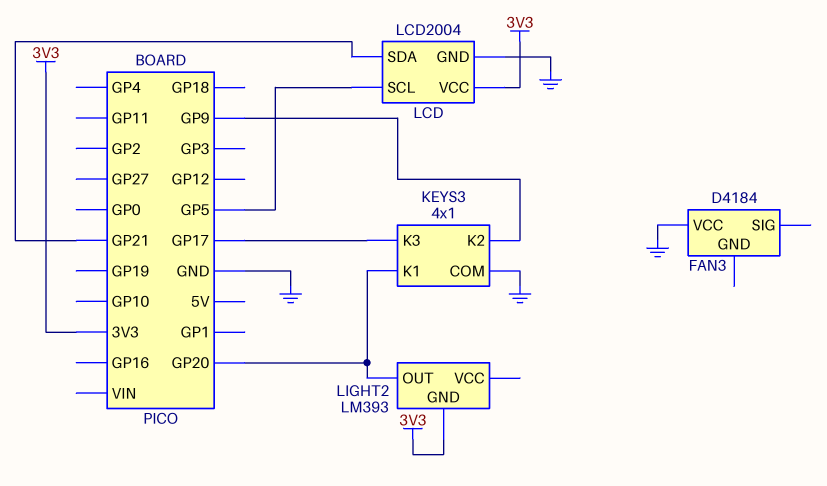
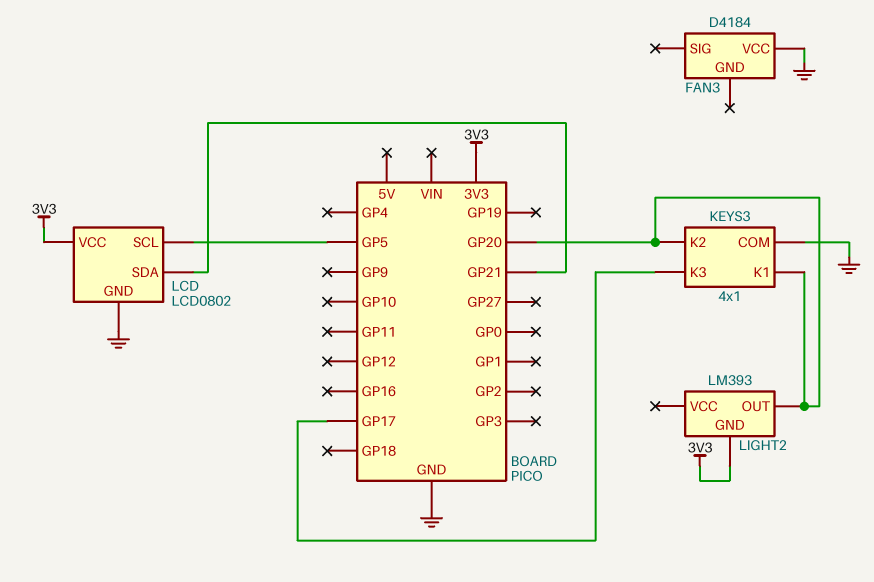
KEYS3 pin K2: GP9 -> GP20
LCD: LCD2004 -> LCD0802

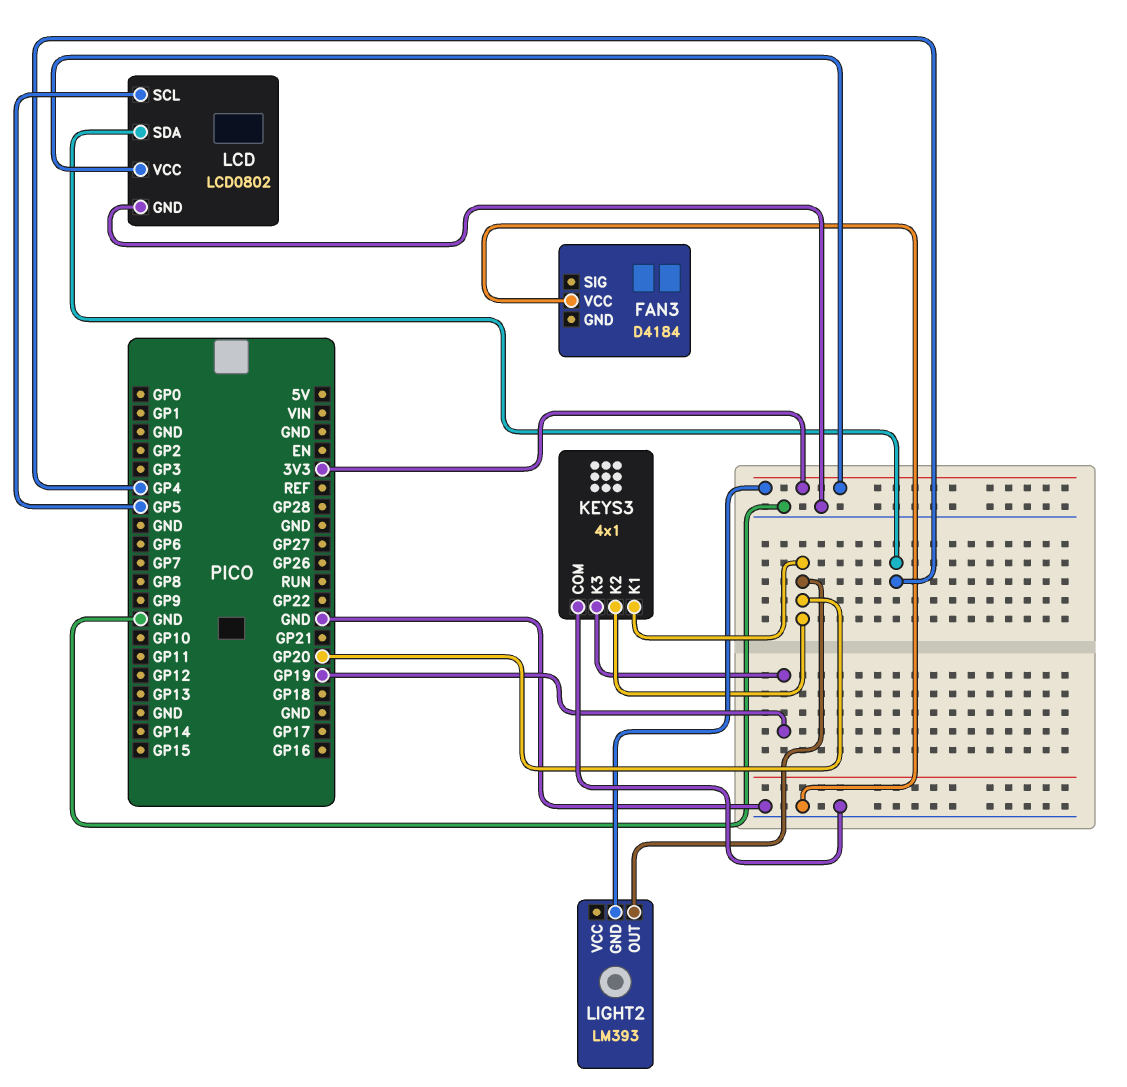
KEYS3 pin K3: GP17 -> GP19
LCD pin SDA: GP21 -> GP4

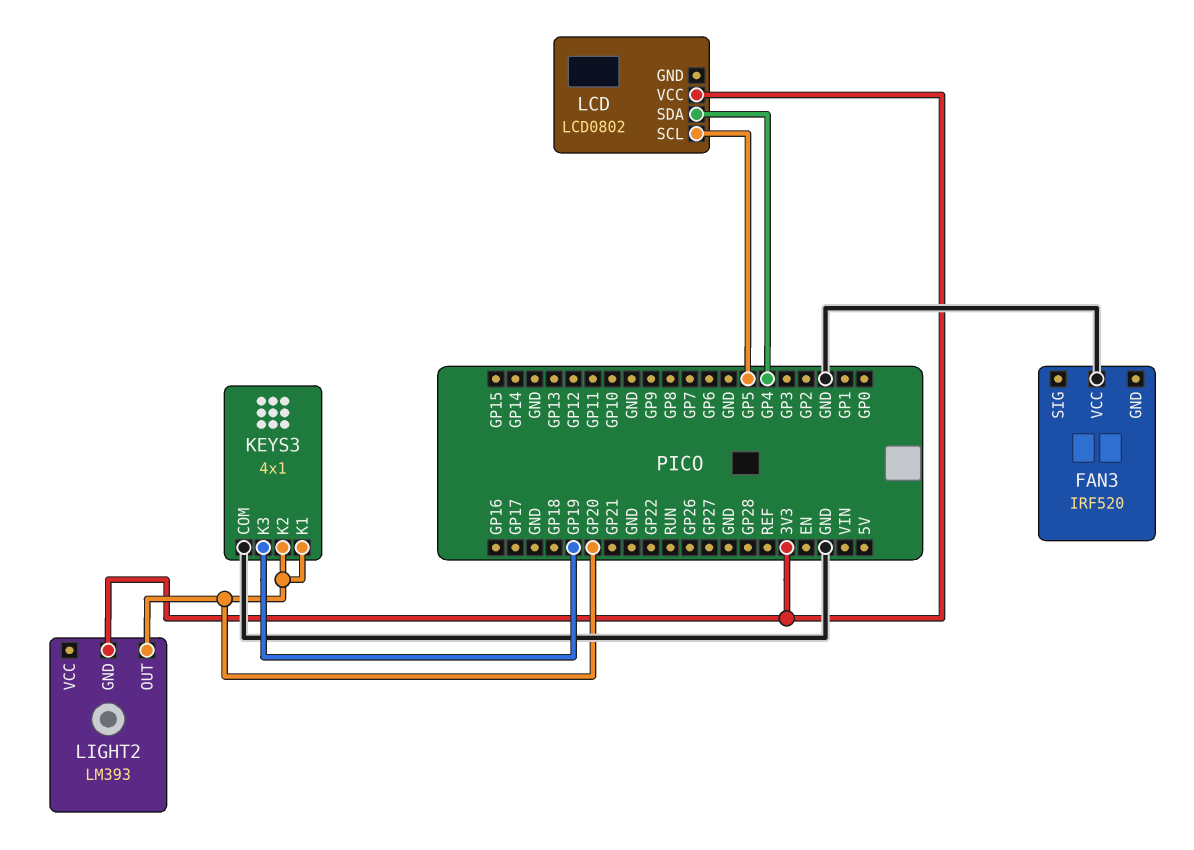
FAN3: D4184 -> IRF520
LCD pin GND: GND -> none

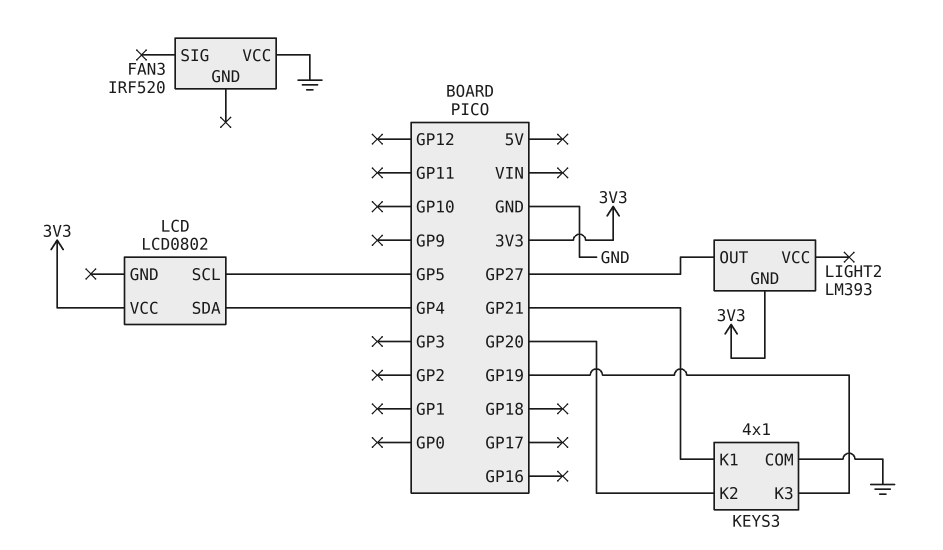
KEYS3 pin K1: GP20 -> GP21
LIGHT2 pin OUT: GP20 -> GP27

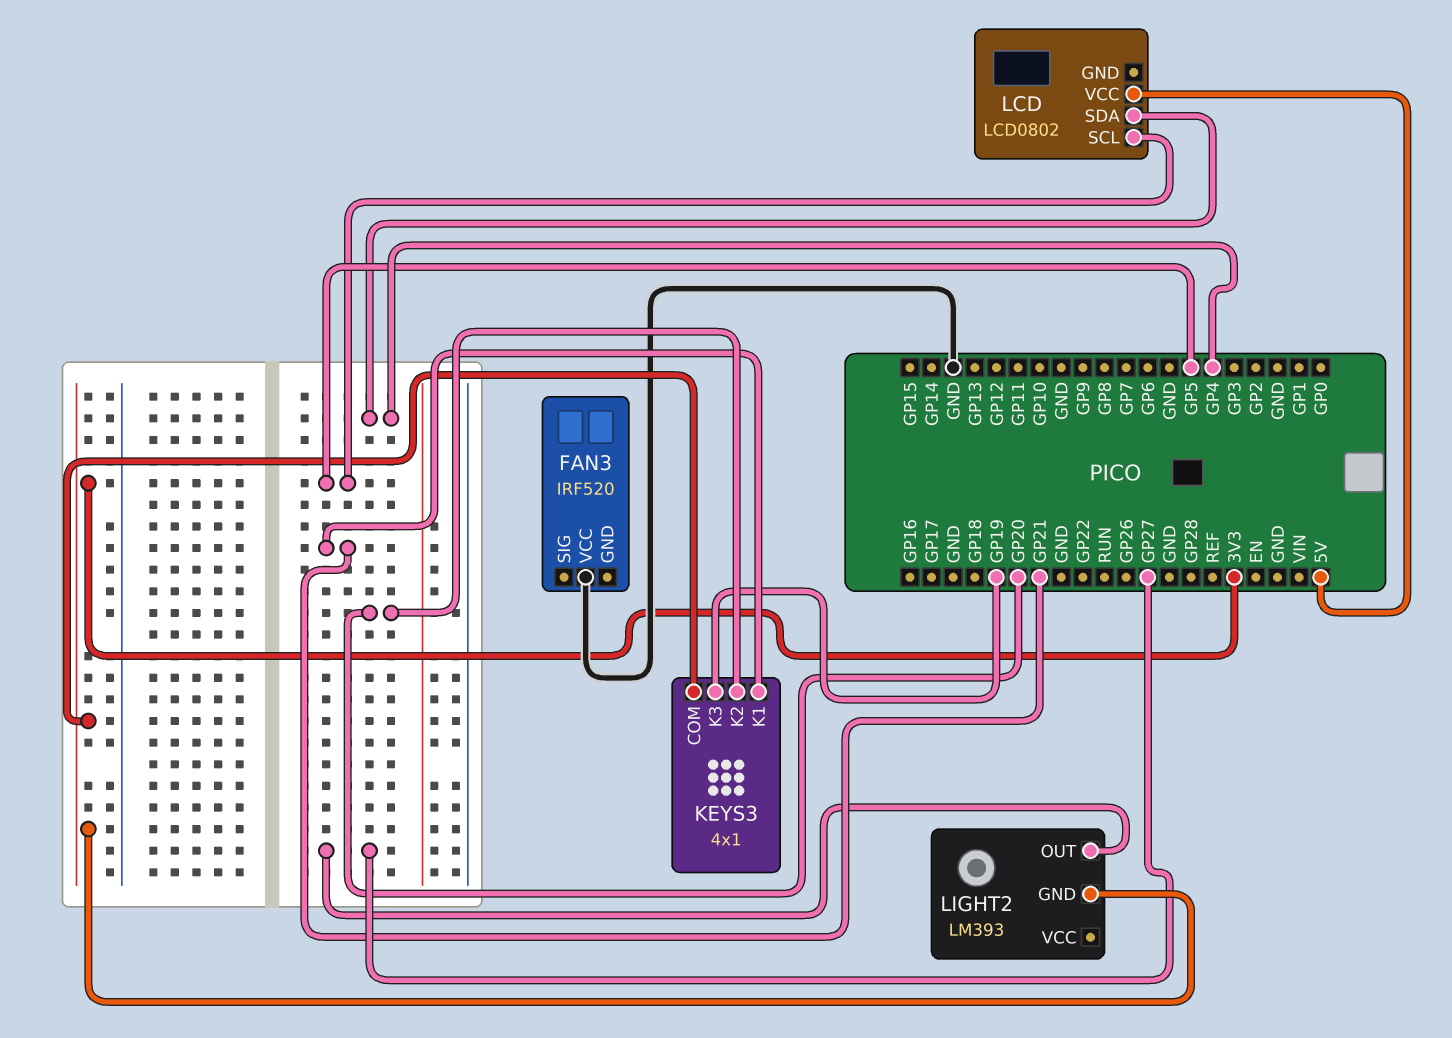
KEYS3 pin COM: GND -> 3V3
LCD pin VCC: 3V3 -> 5V

